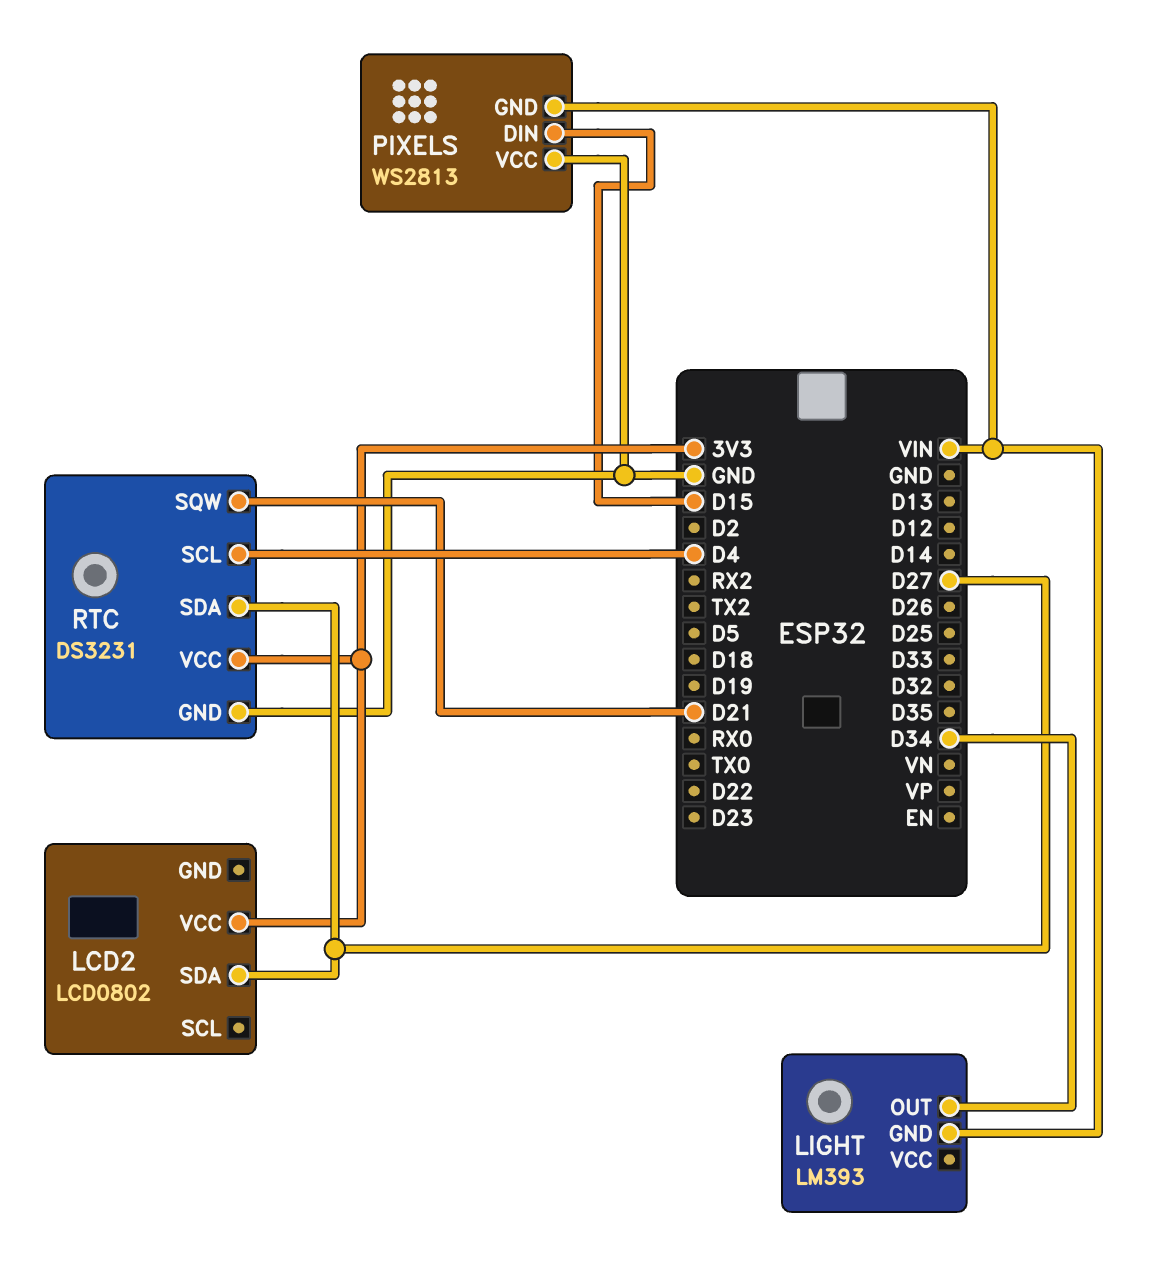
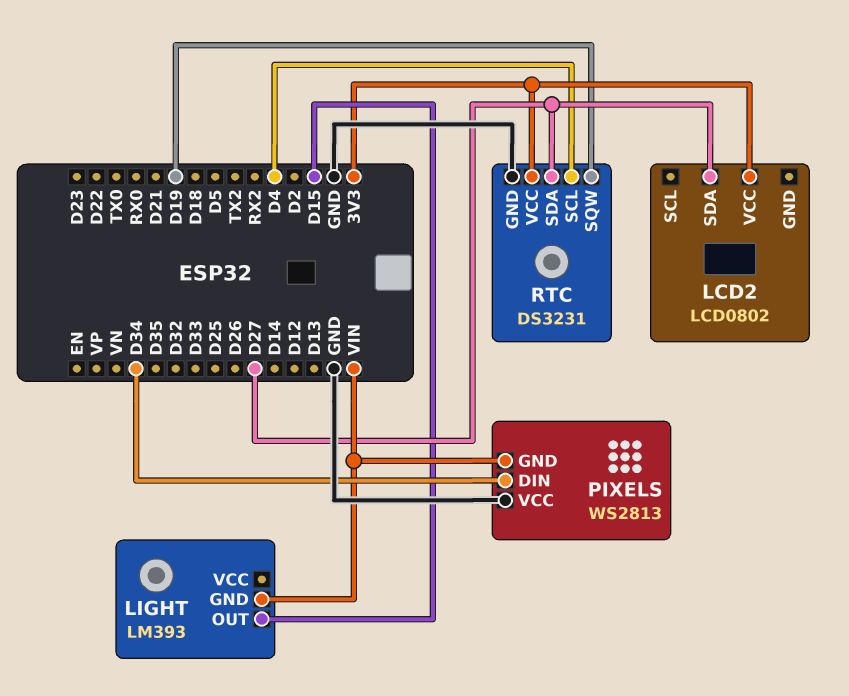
LIGHT pin OUT: D34 -> D15
PIXELS pin DIN: D15 -> D34
RTC pin SQW: D21 -> D19

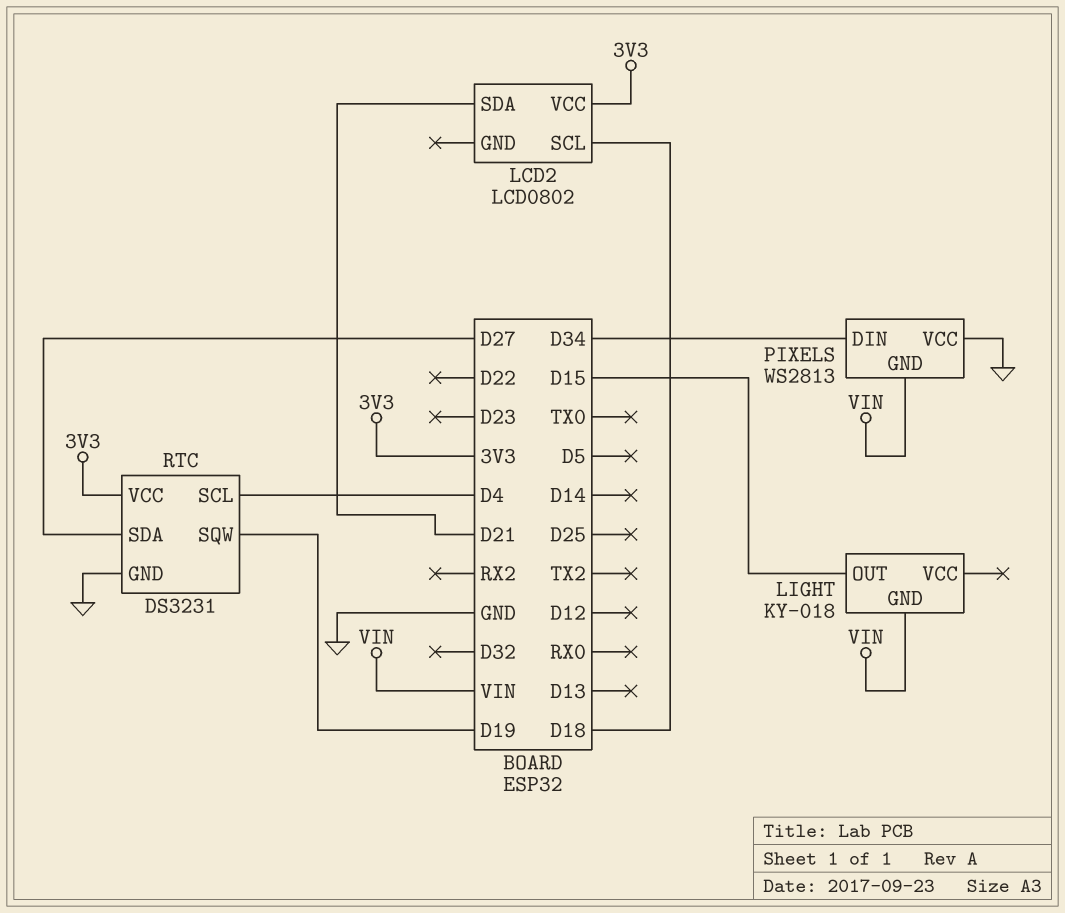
LCD2 pin SCL: none -> D18
LCD2 pin SDA: D27 -> D21
LIGHT: LM393 -> KY-018

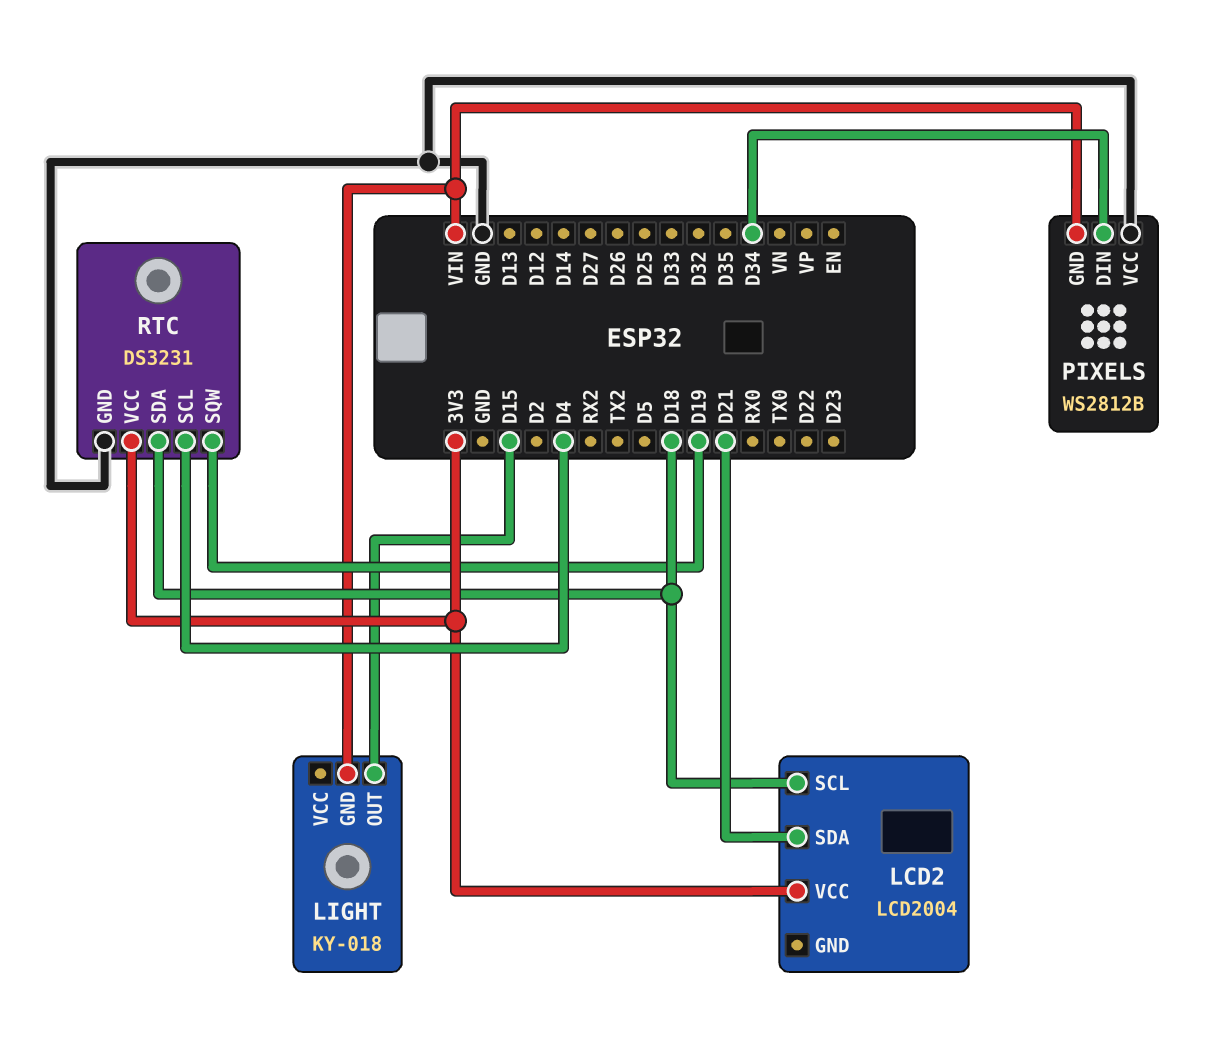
LCD2: LCD0802 -> LCD2004
PIXELS: WS2813 -> WS2812B
RTC pin SDA: D27 -> D18

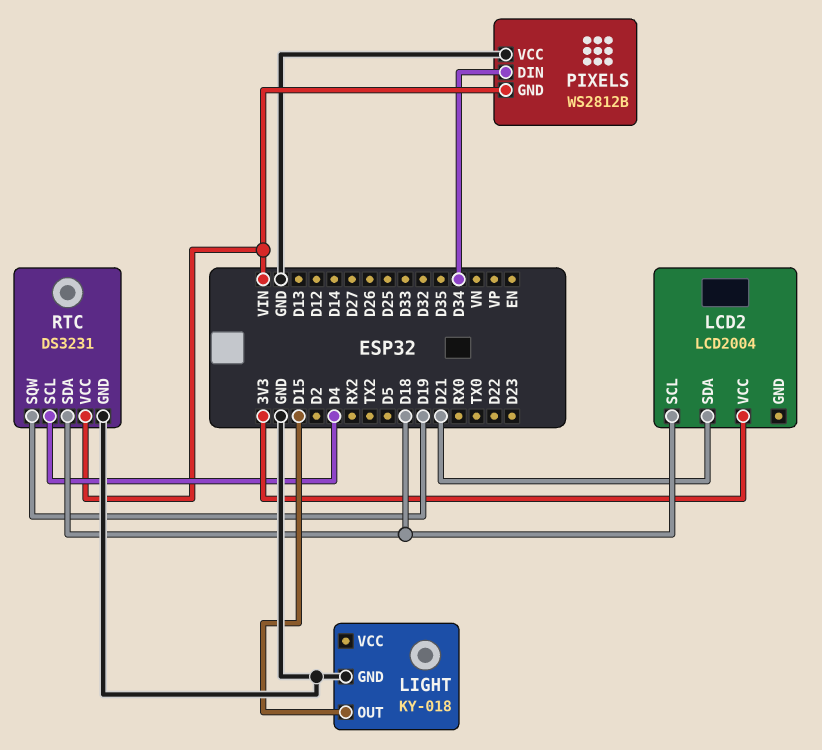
LIGHT pin GND: VIN -> GND
RTC pin VCC: 3V3 -> VIN

